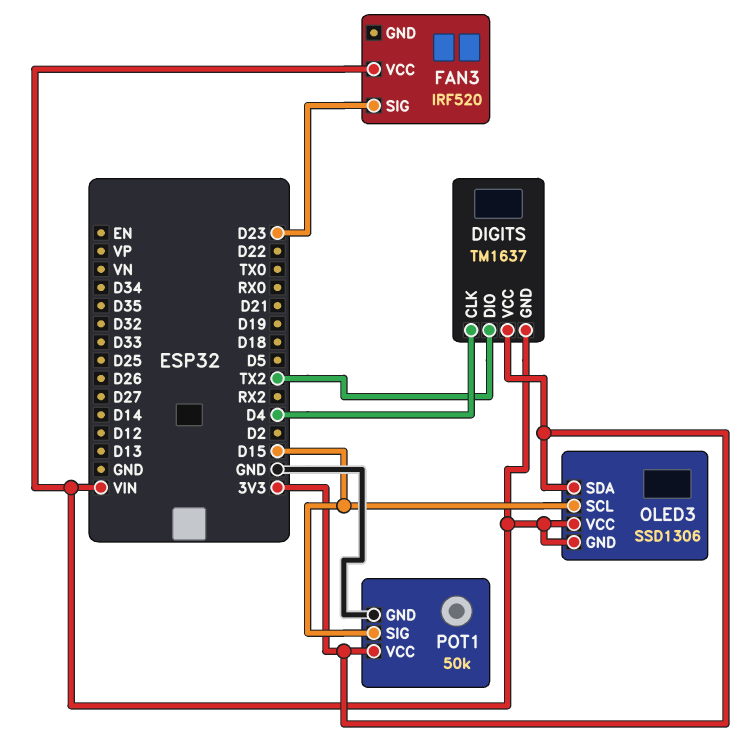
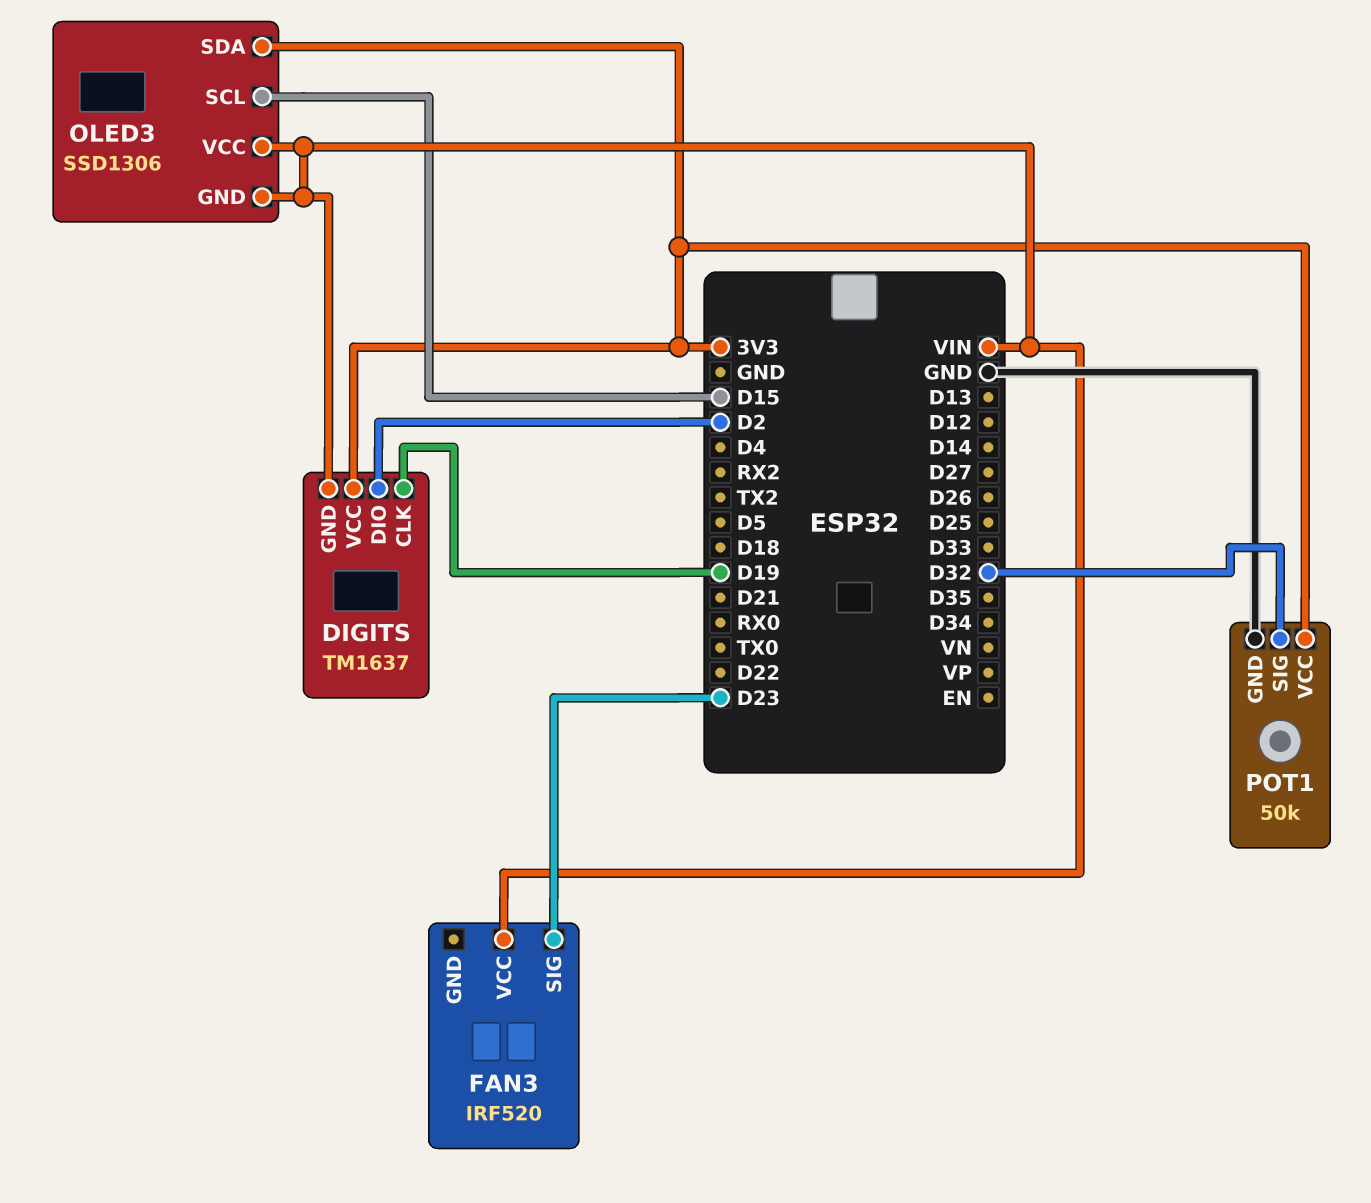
DIGITS pin CLK: D4 -> D19
DIGITS pin DIO: TX2 -> D2
POT1 pin SIG: D15 -> D32

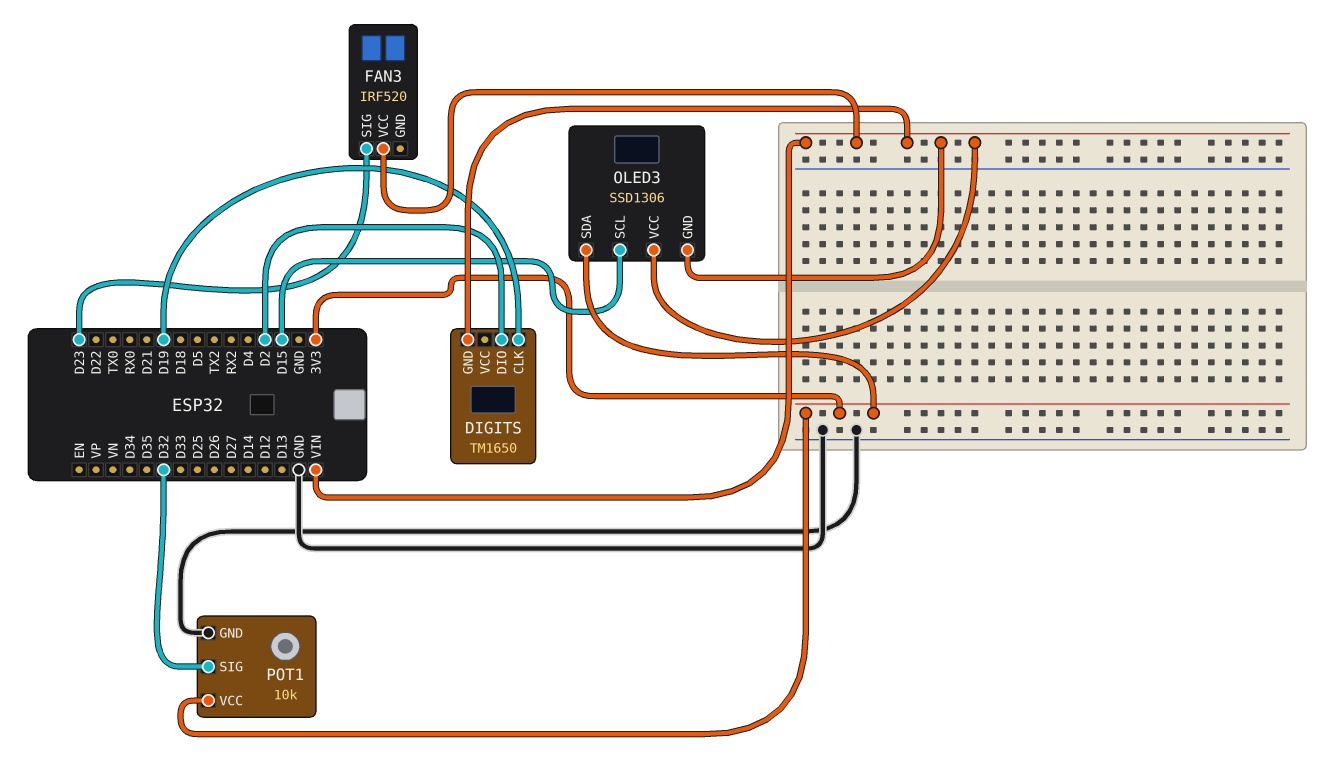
DIGITS: TM1637 -> TM1650
DIGITS pin VCC: 3V3 -> none
POT1: 50k -> 10k

